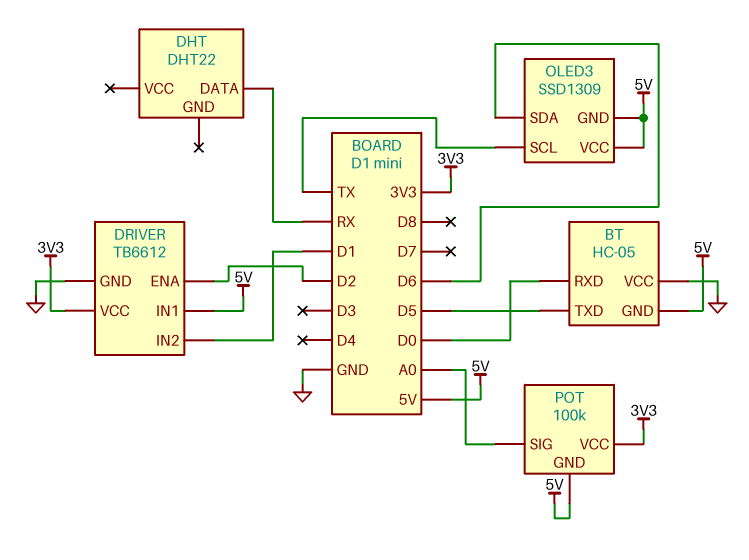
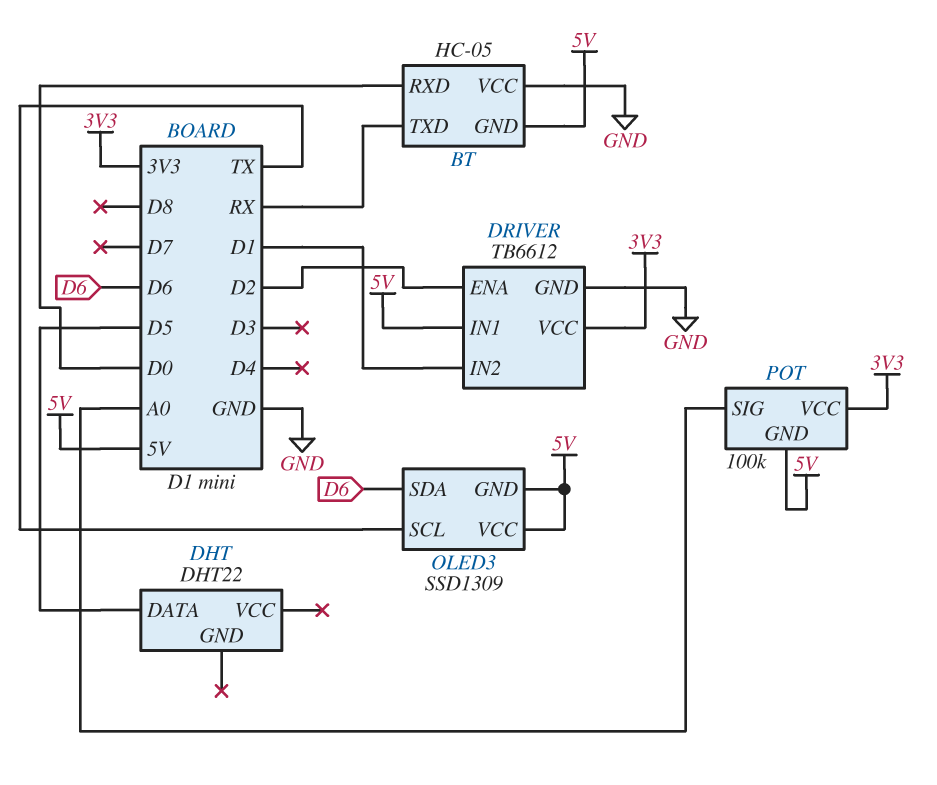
BT pin TXD: D5 -> RX
DHT pin DATA: RX -> D5

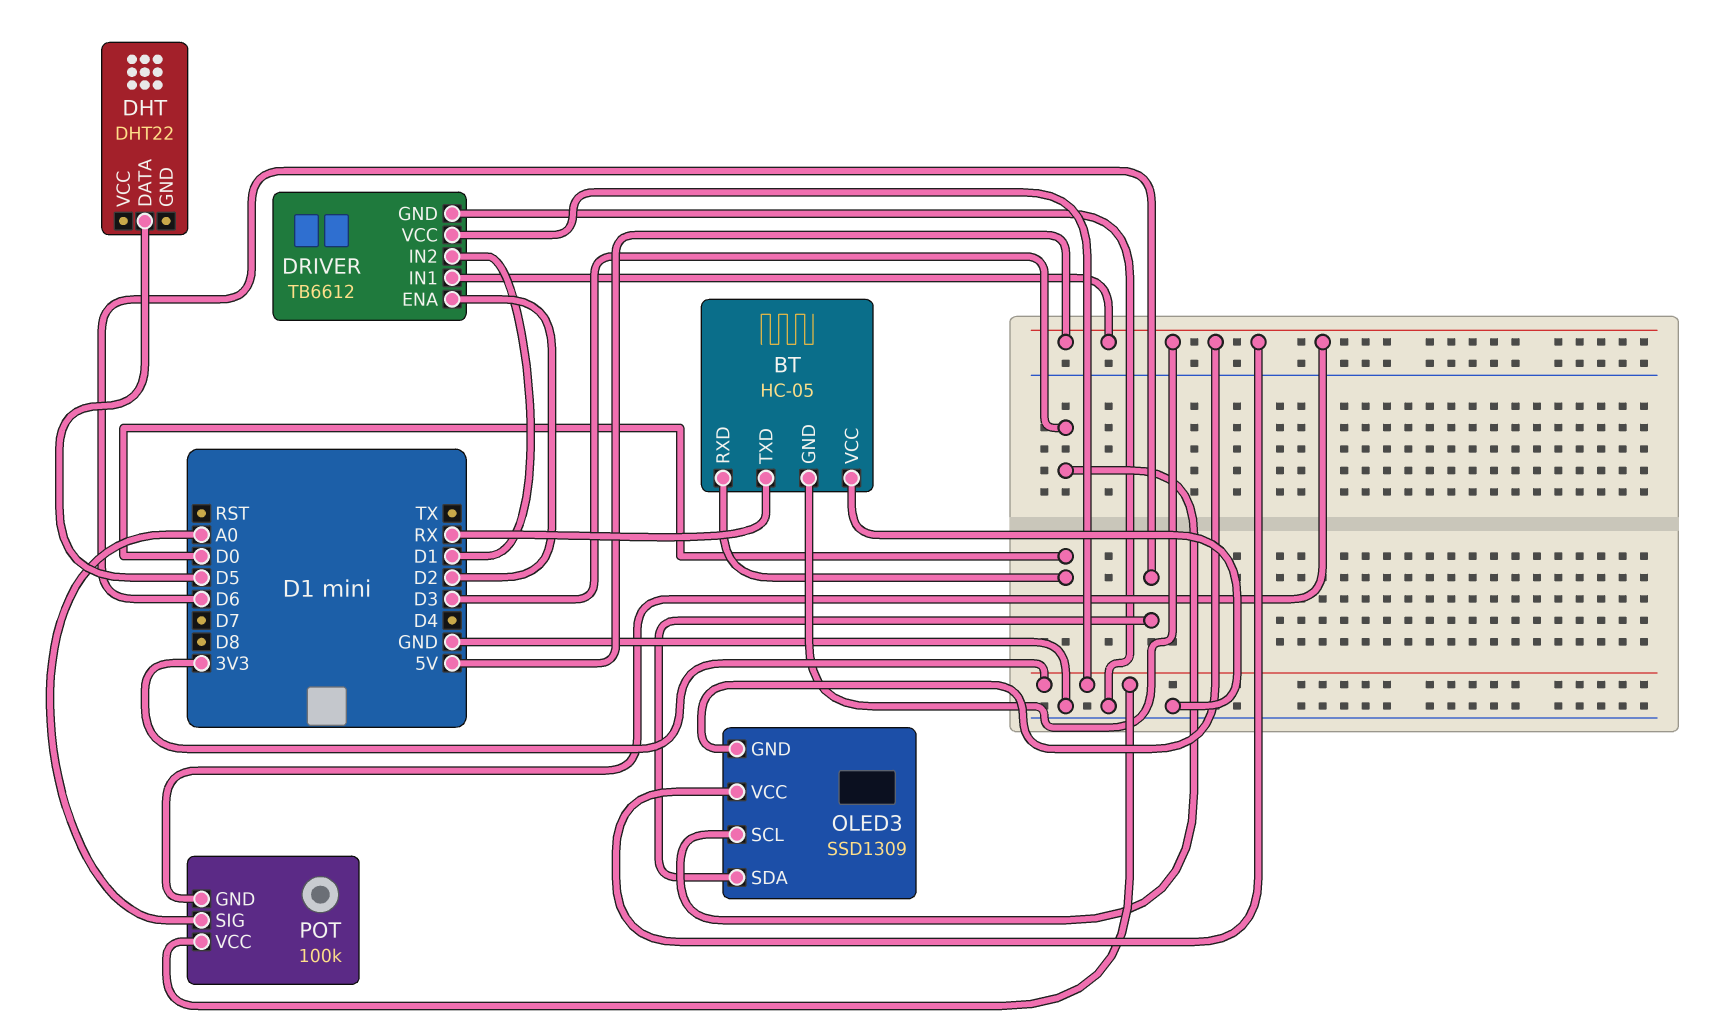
OLED3 pin SCL: TX -> D3

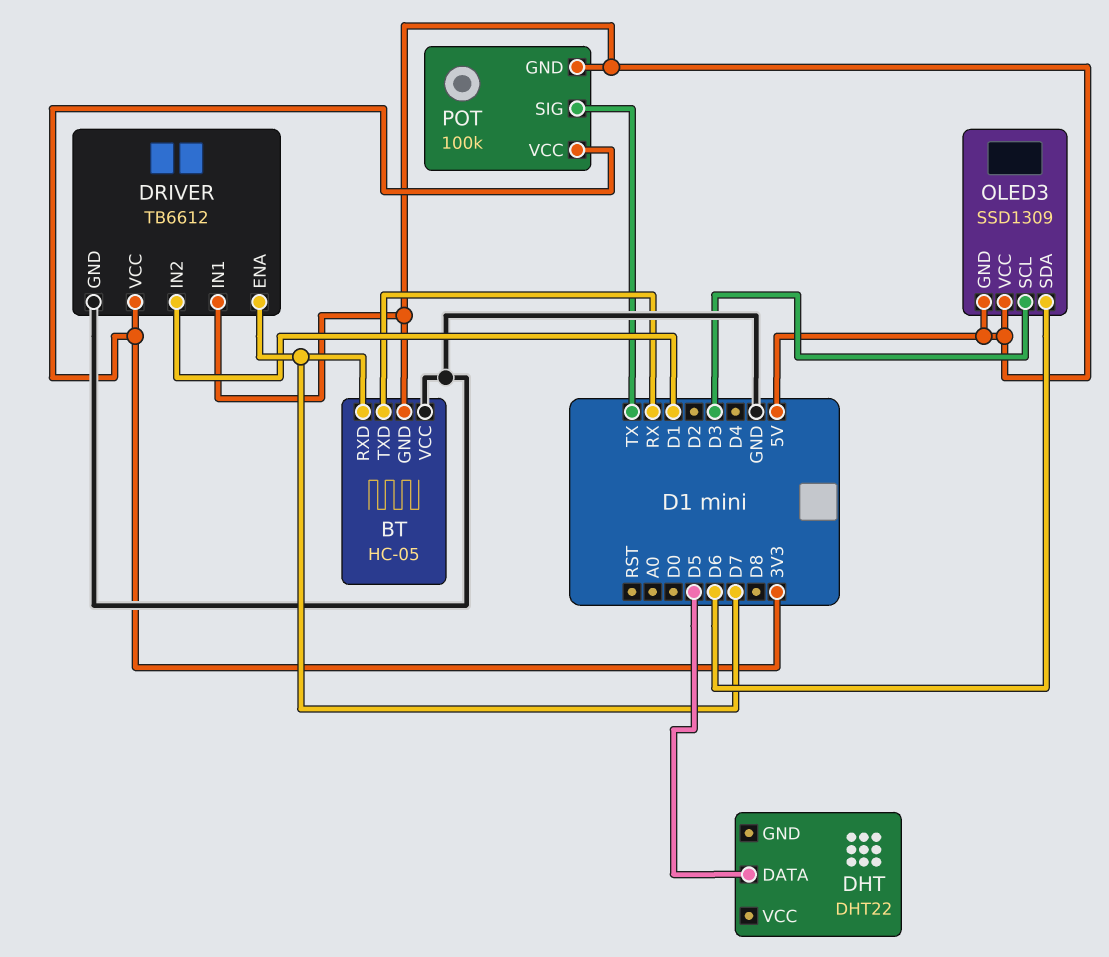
BT pin RXD: D0 -> D7
DRIVER pin ENA: D2 -> D7
POT pin SIG: A0 -> TX

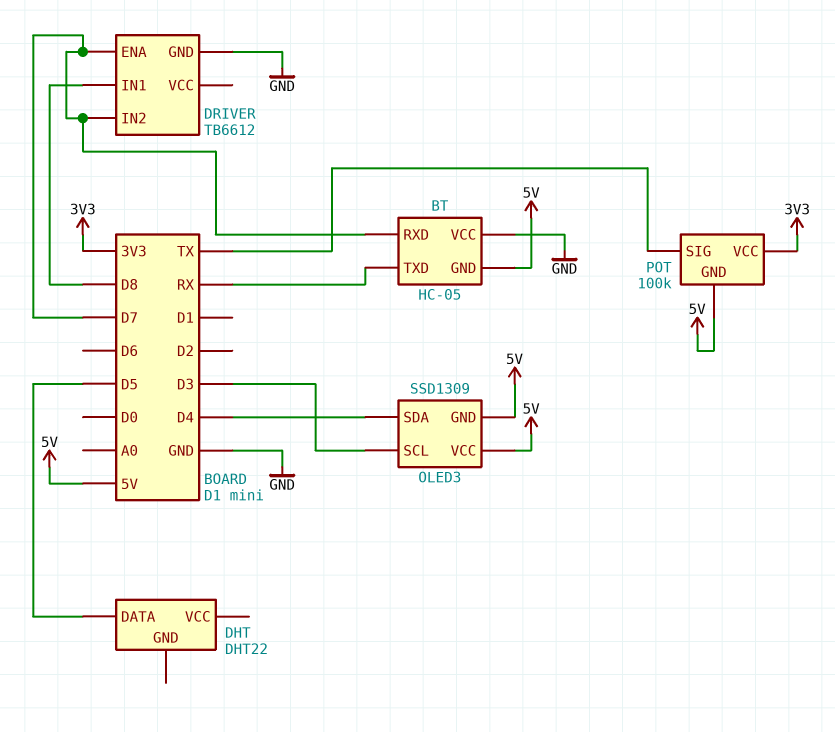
DRIVER pin IN1: 5V -> D8
DRIVER pin IN2: D1 -> D7
DRIVER pin VCC: 3V3 -> none
OLED3 pin SDA: D6 -> D4

